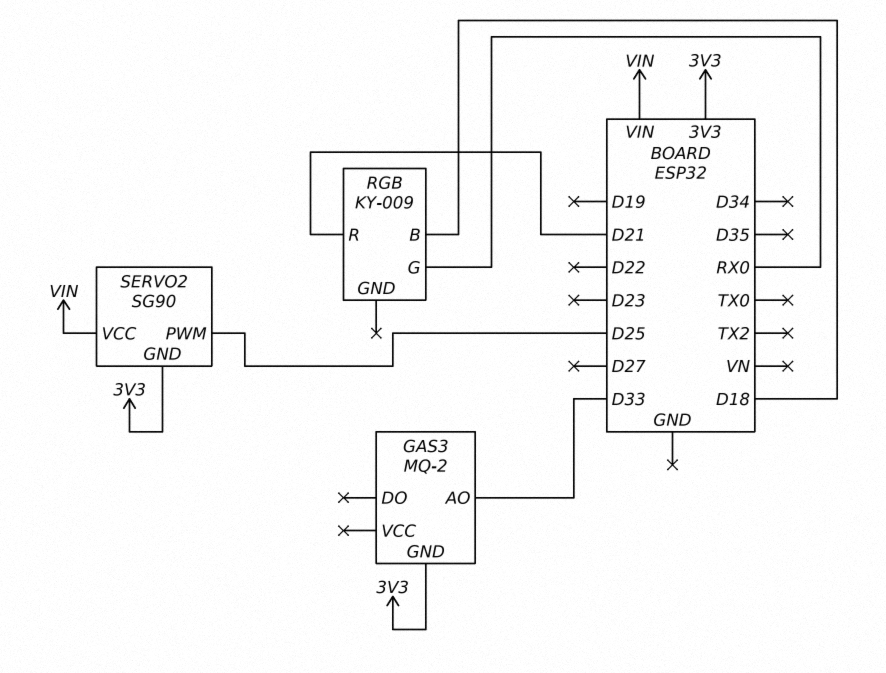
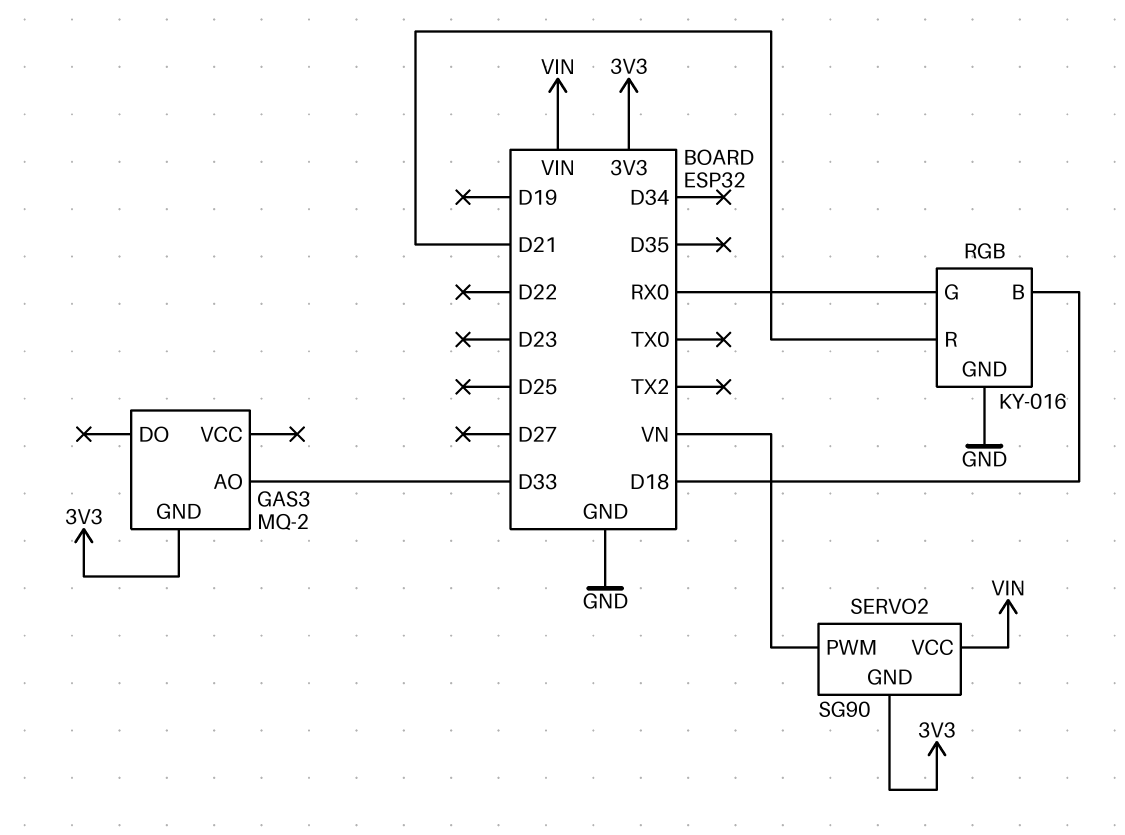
RGB: KY-009 -> KY-016
RGB pin GND: none -> GND
SERVO2 pin PWM: D25 -> VN

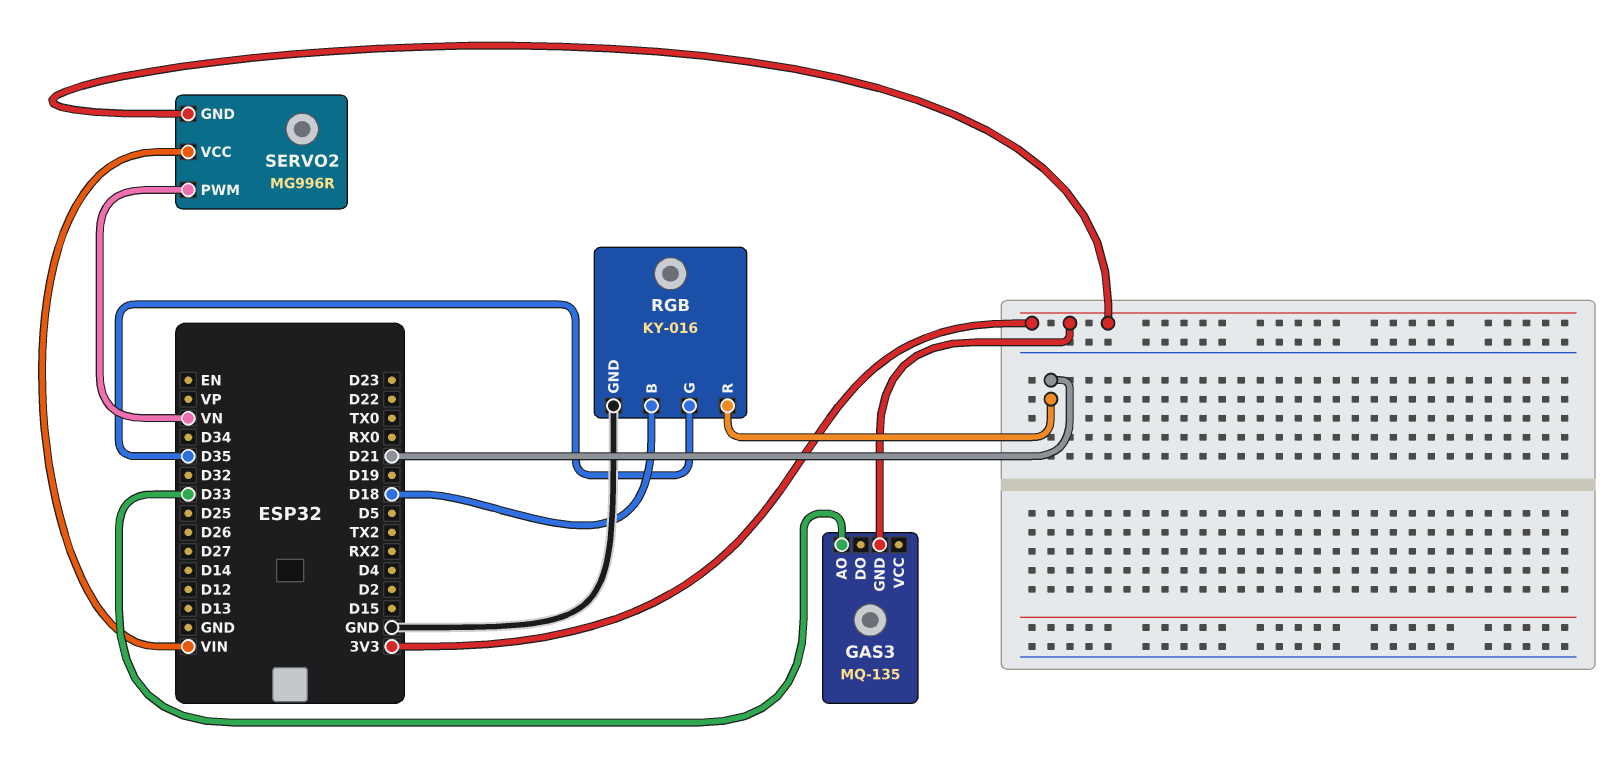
GAS3: MQ-2 -> MQ-135
RGB pin G: RX0 -> D35
SERVO2: SG90 -> MG996R

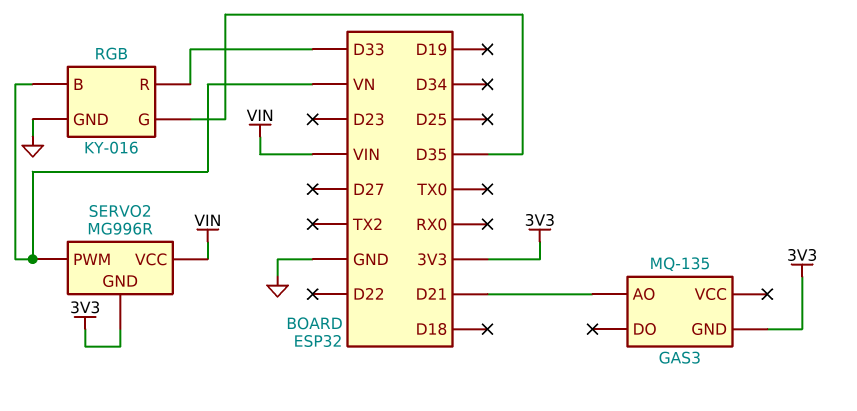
GAS3 pin AO: D33 -> D21
RGB pin B: D18 -> VN
RGB pin R: D21 -> D33

